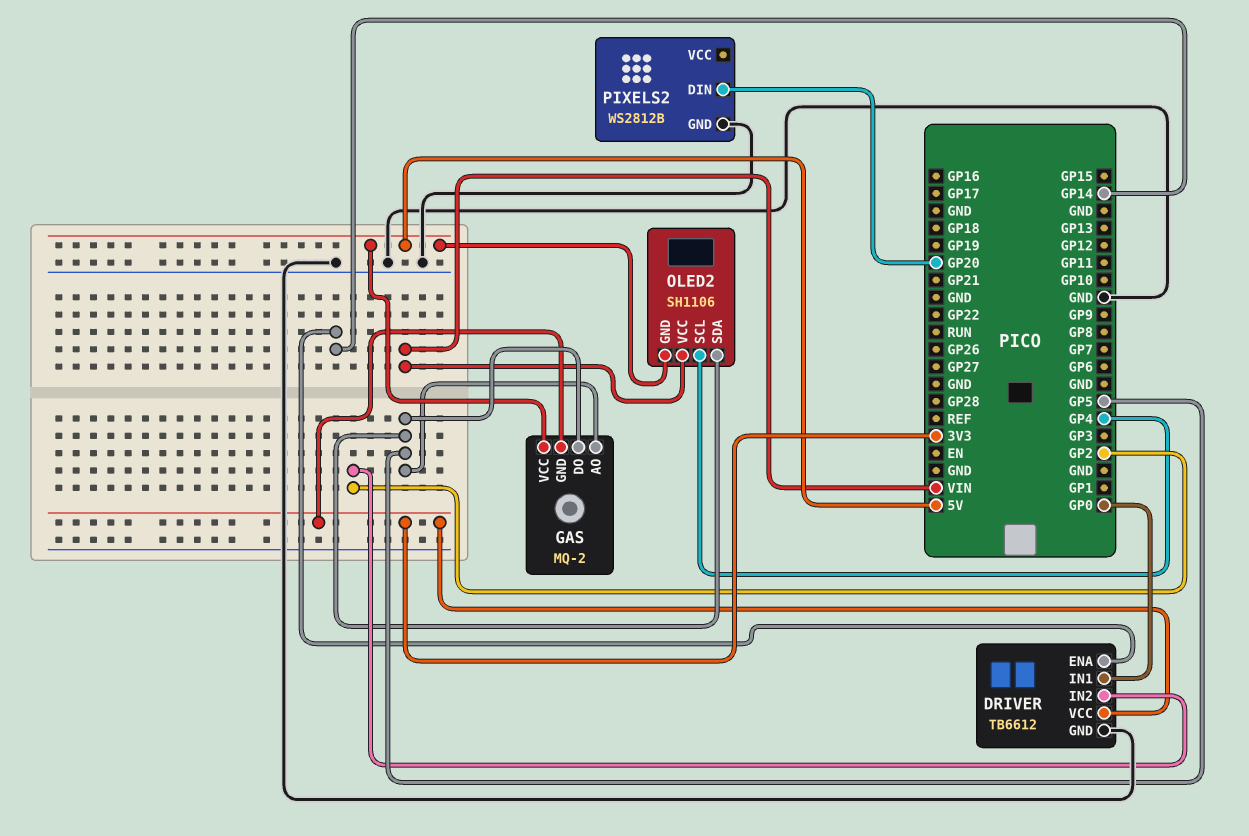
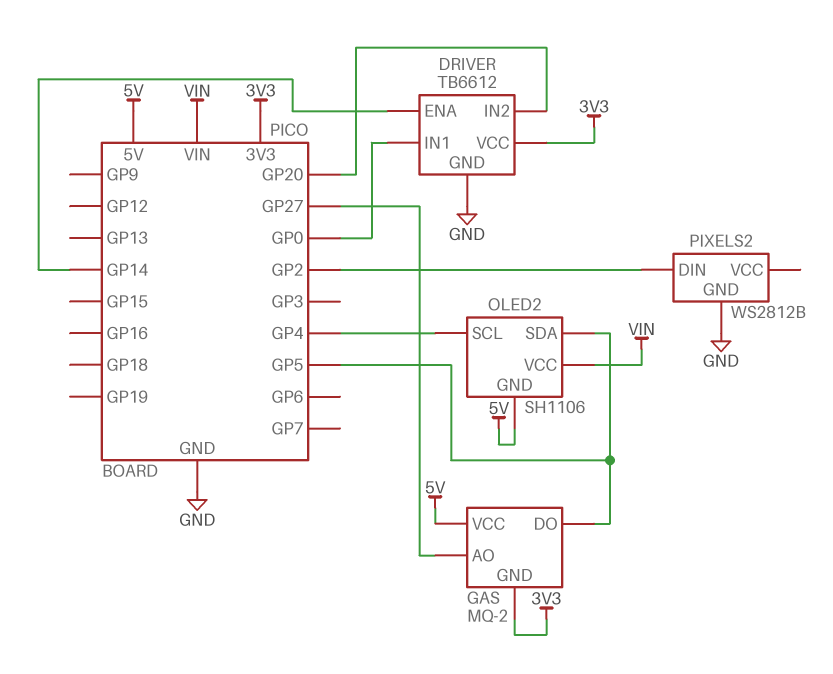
DRIVER pin IN2: GP2 -> GP20
GAS pin AO: GP5 -> GP27
PIXELS2 pin DIN: GP20 -> GP2

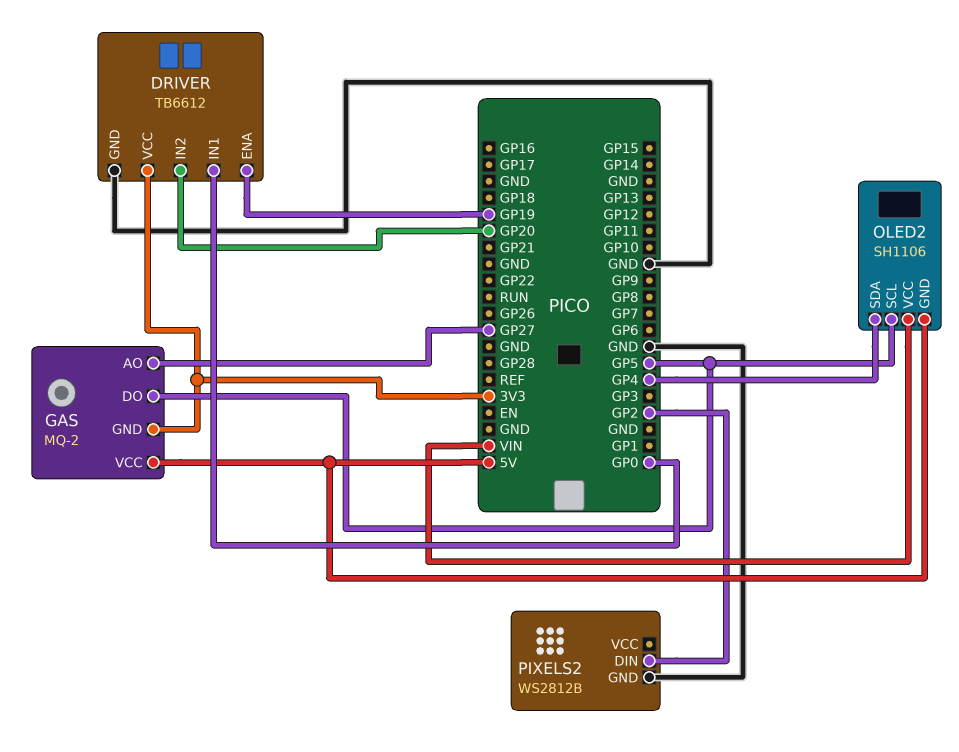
DRIVER pin ENA: GP14 -> GP19
OLED2 pin SCL: GP4 -> GP5
OLED2 pin SDA: GP5 -> GP4

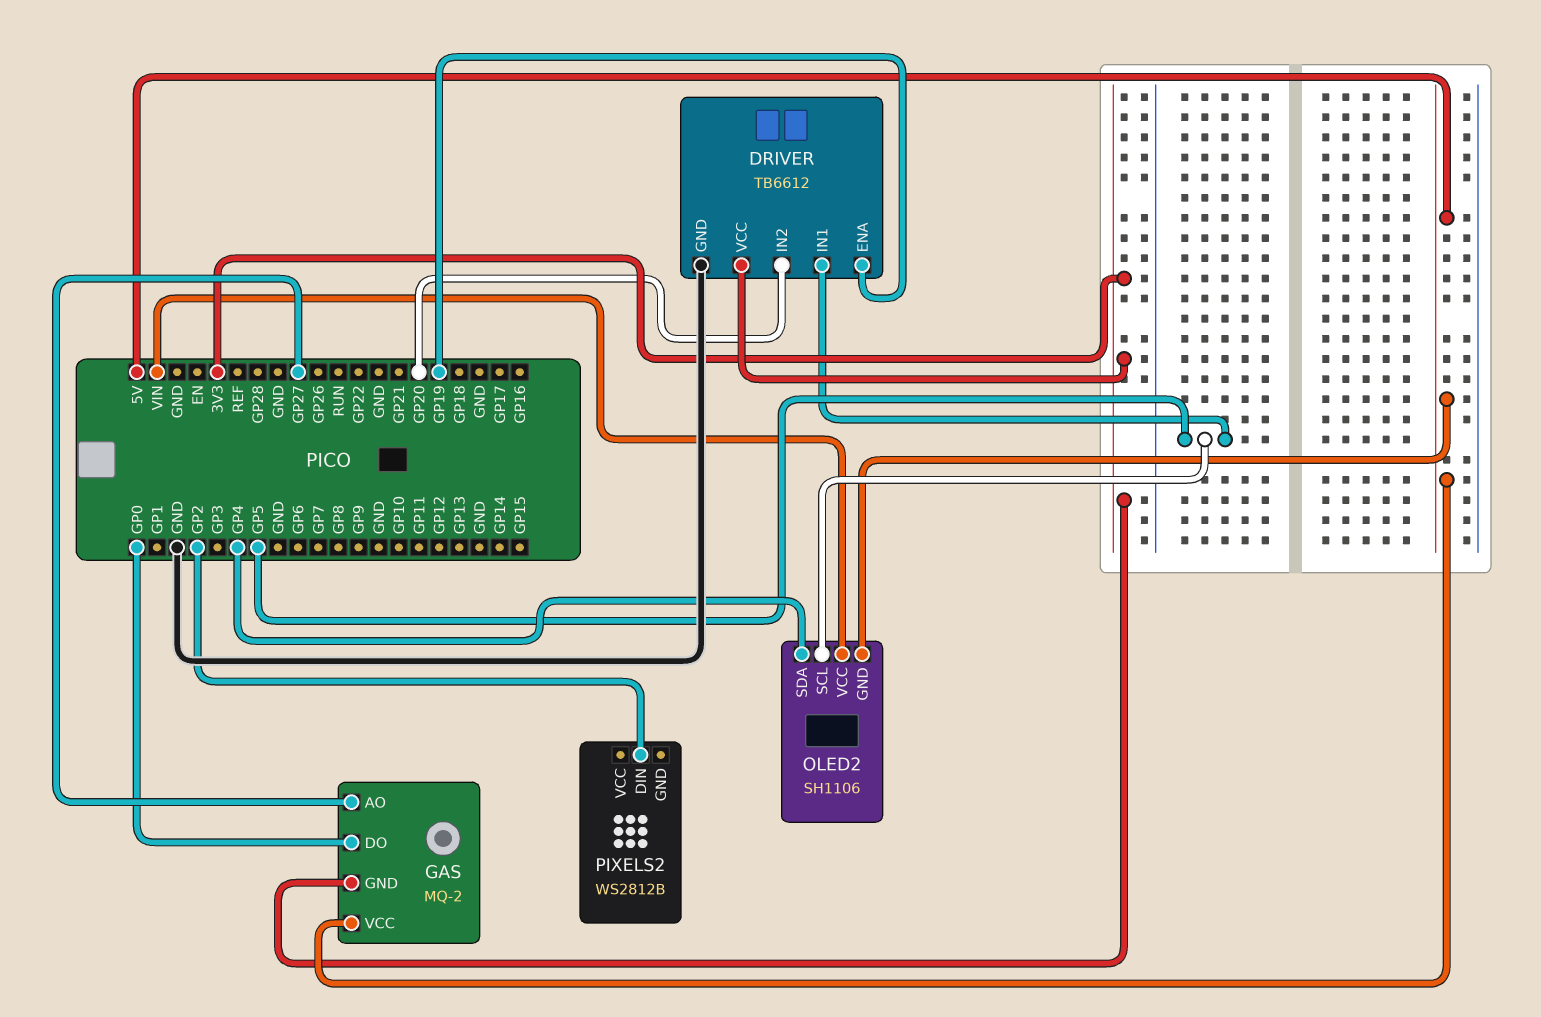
DRIVER pin IN1: GP0 -> GP5
GAS pin DO: GP5 -> GP0
PIXELS2 pin GND: GND -> none

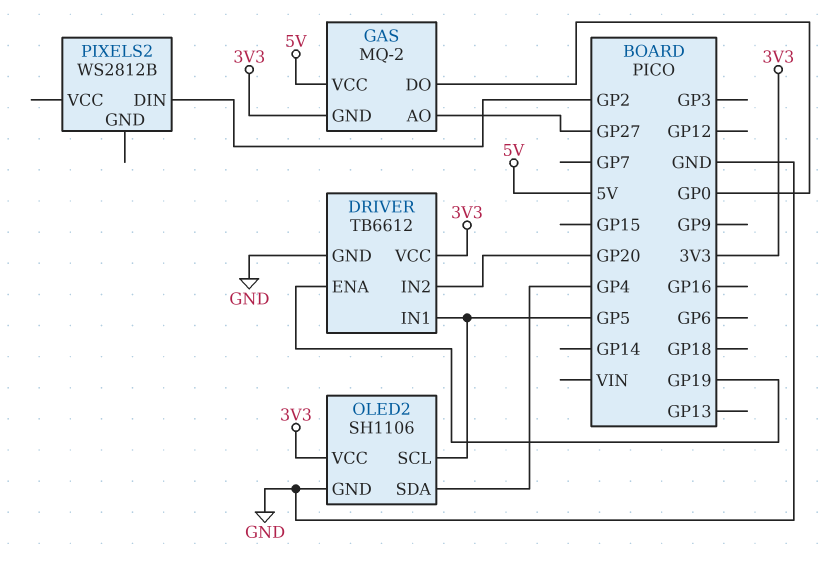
OLED2 pin GND: 5V -> GND
OLED2 pin VCC: VIN -> 3V3

